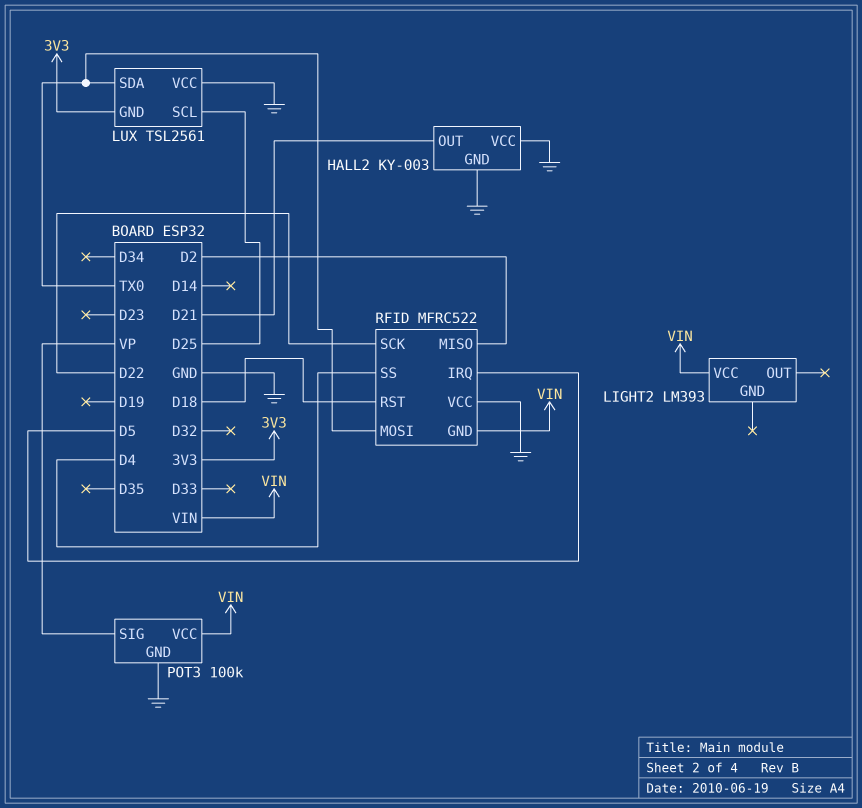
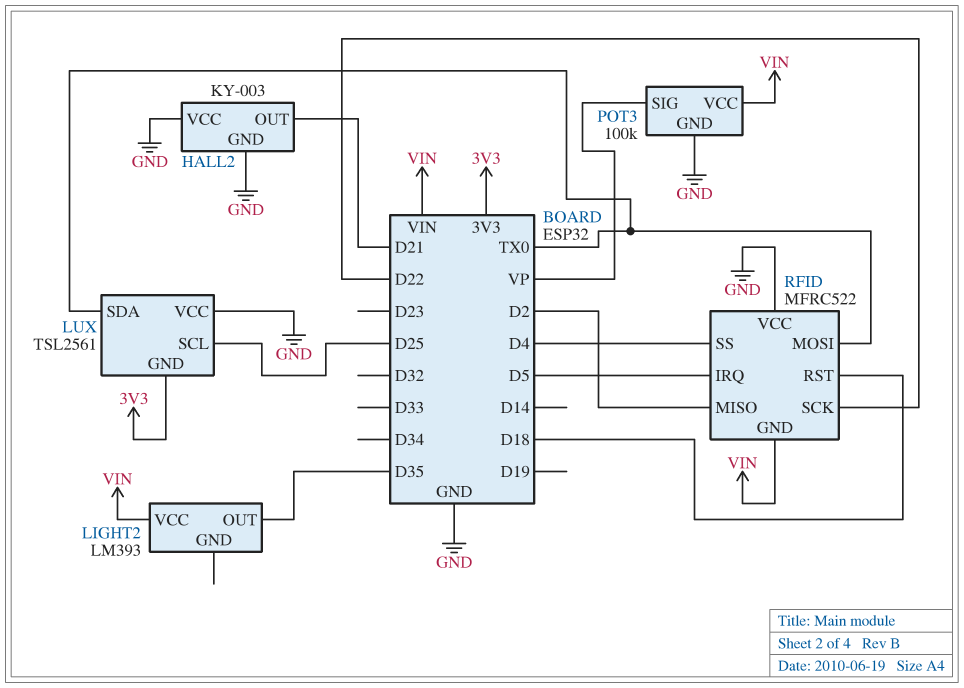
LIGHT2 pin OUT: none -> D35

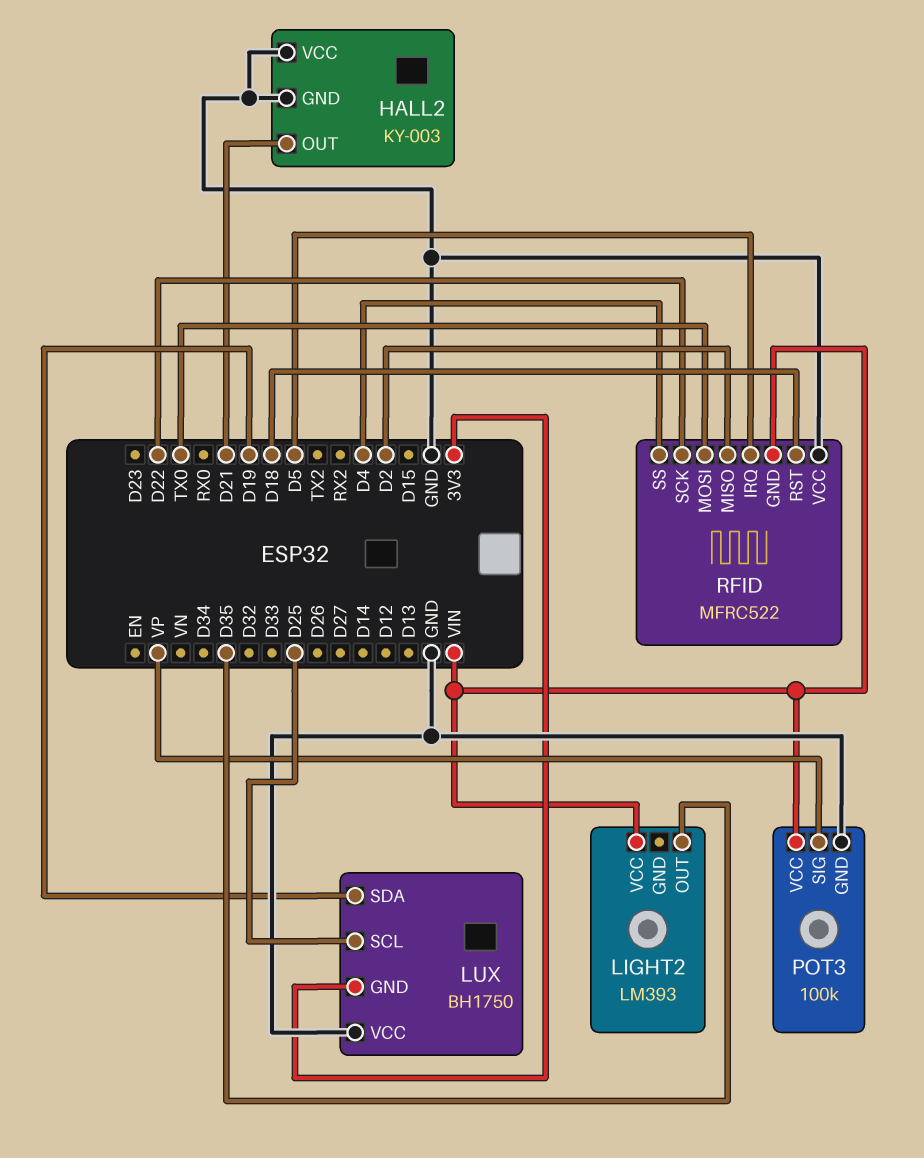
LUX: TSL2561 -> BH1750
LUX pin SDA: TX0 -> D19

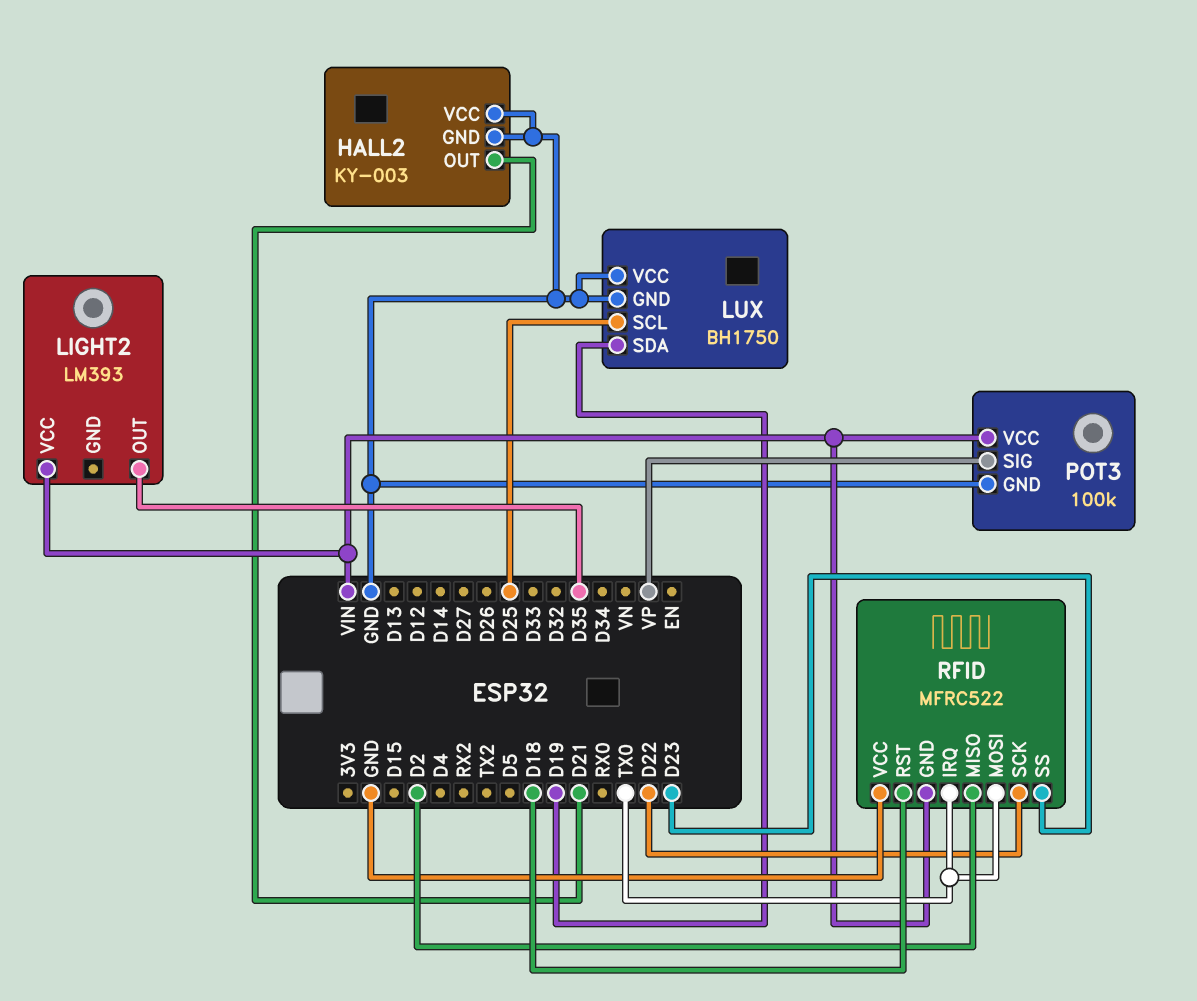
LUX pin GND: 3V3 -> GND
RFID pin IRQ: D5 -> TX0
RFID pin SS: D4 -> D23

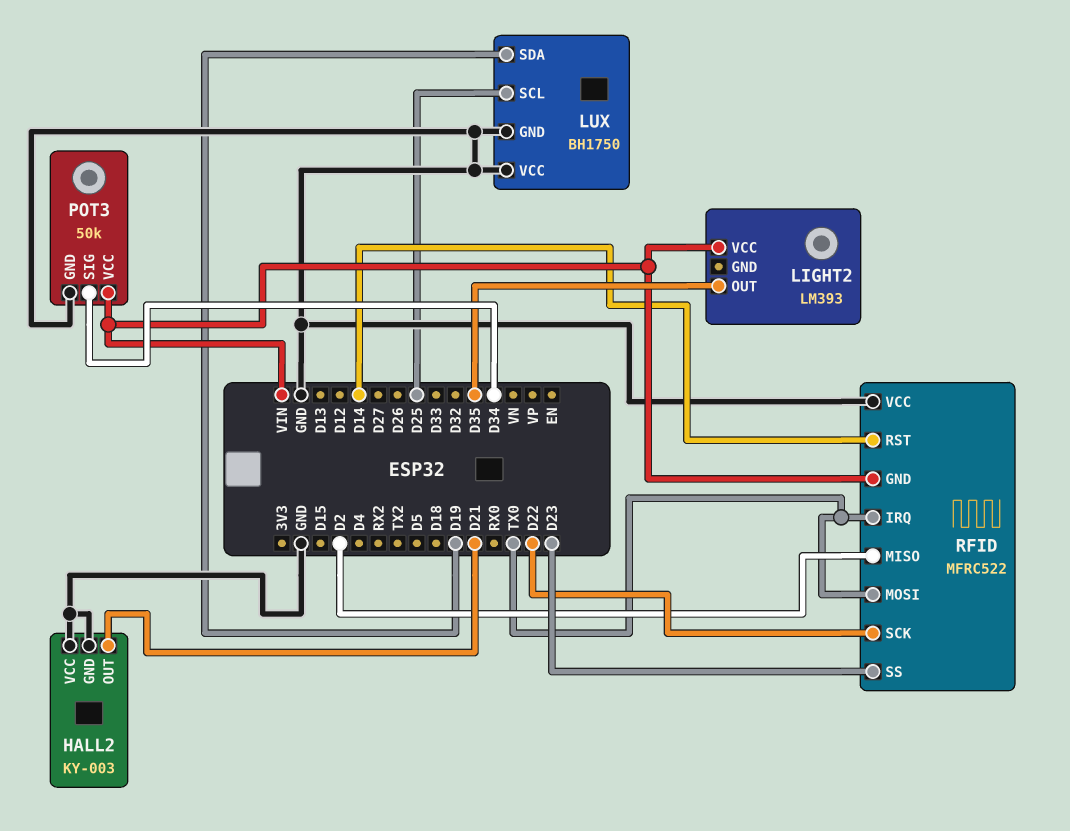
POT3: 100k -> 50k
POT3 pin SIG: VP -> D34
RFID pin RST: D18 -> D14

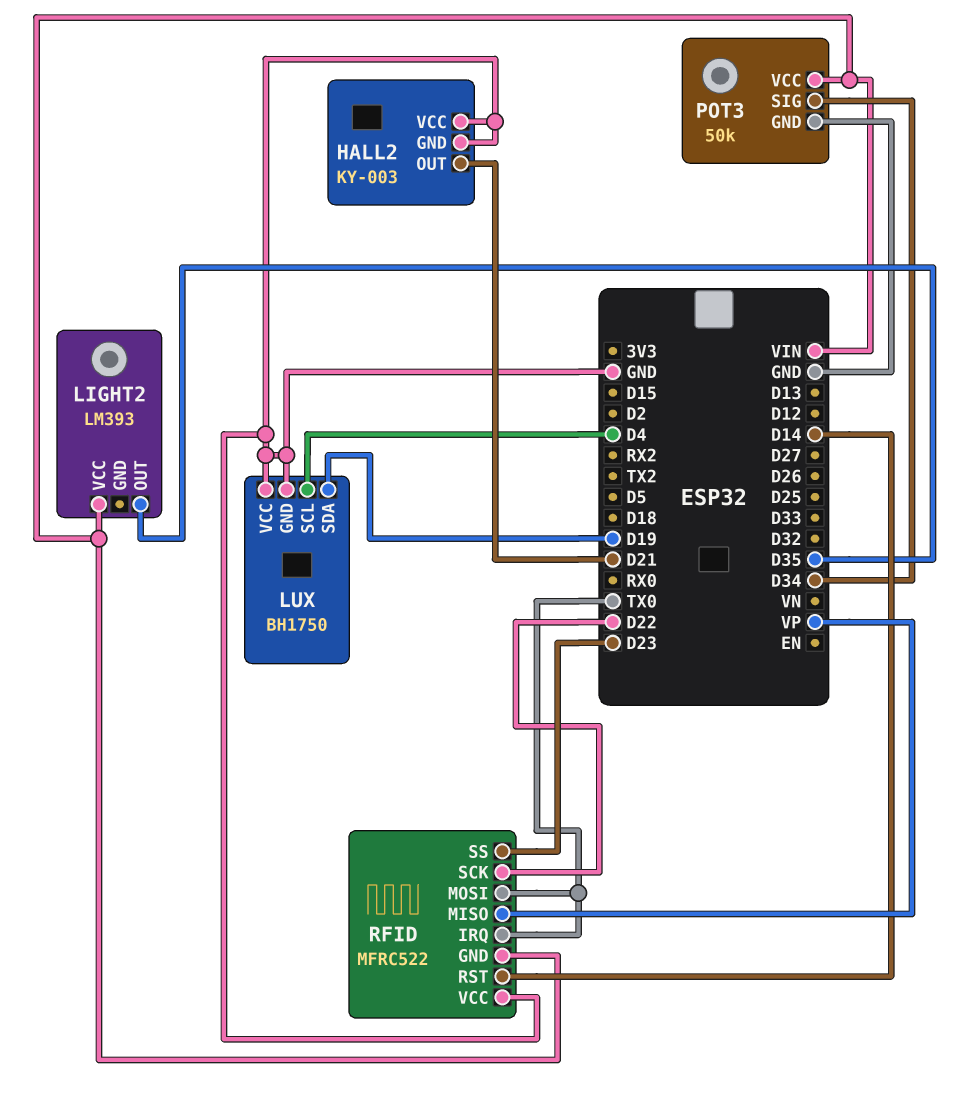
LUX pin SCL: D25 -> D4
RFID pin MISO: D2 -> VP

